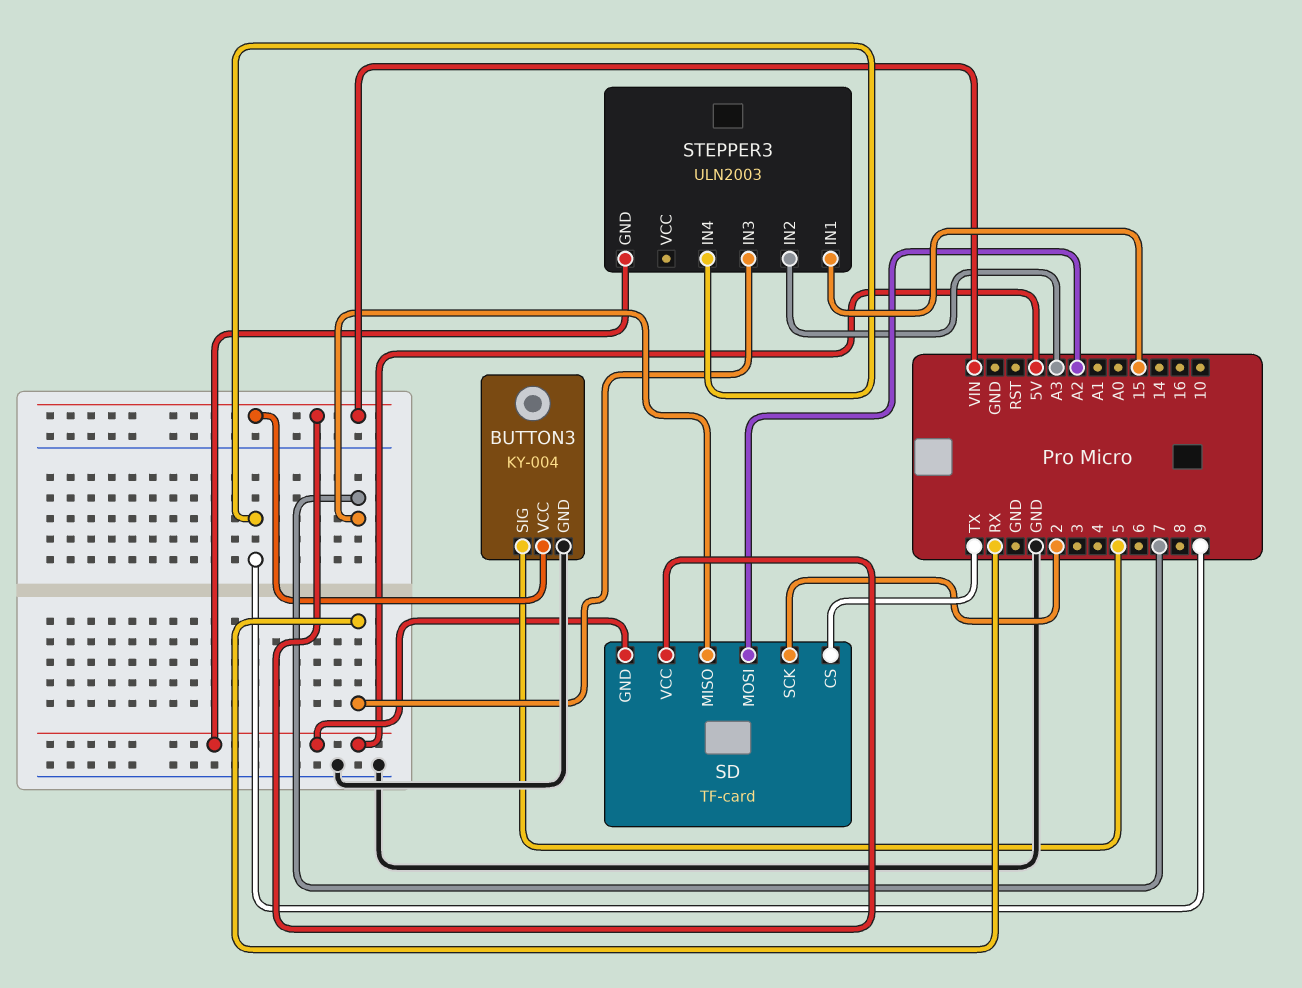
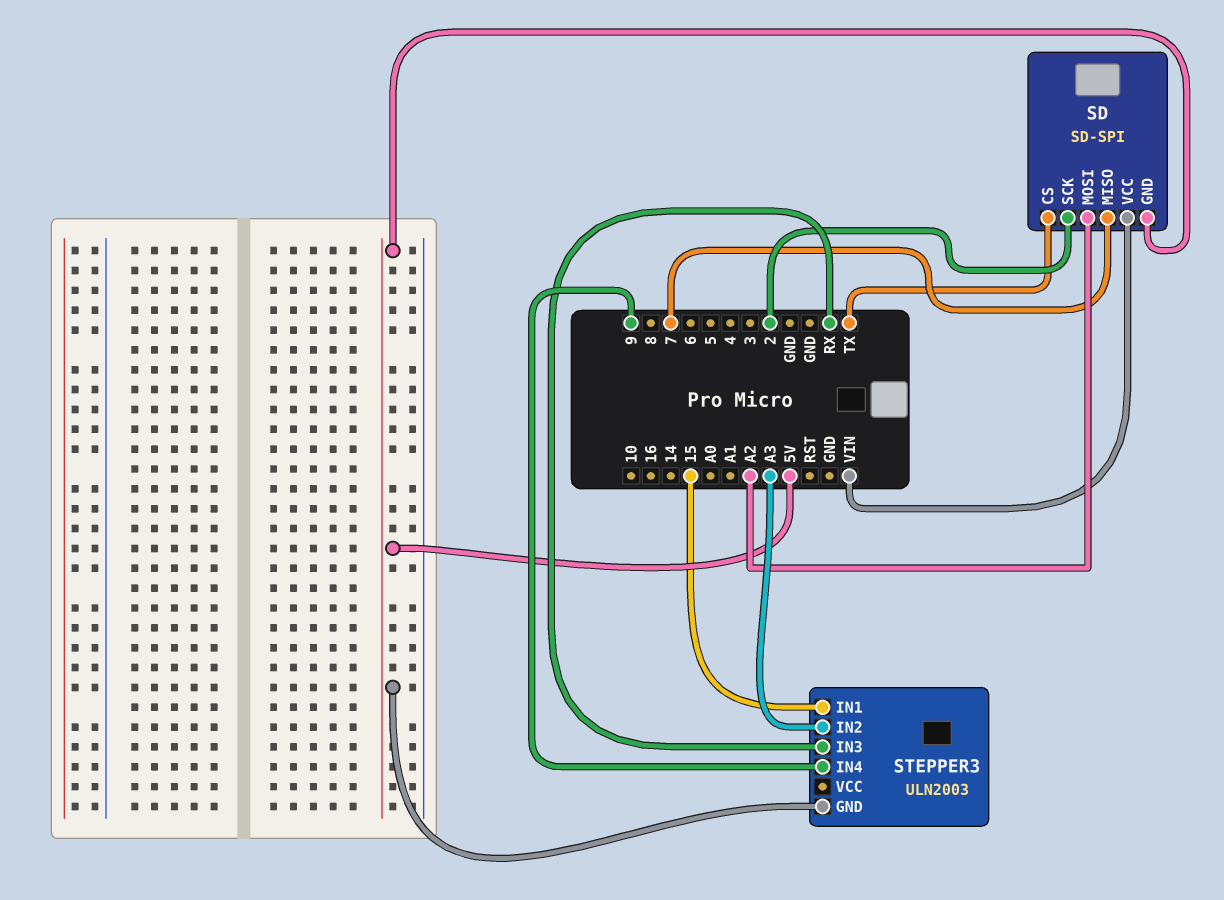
BUTTON3: KY-004 -> none
BUTTON3 pin GND: GND -> none
BUTTON3 pin SIG: 5 -> none
BUTTON3 pin VCC: VIN -> none
SD: TF-card -> SD-SPI

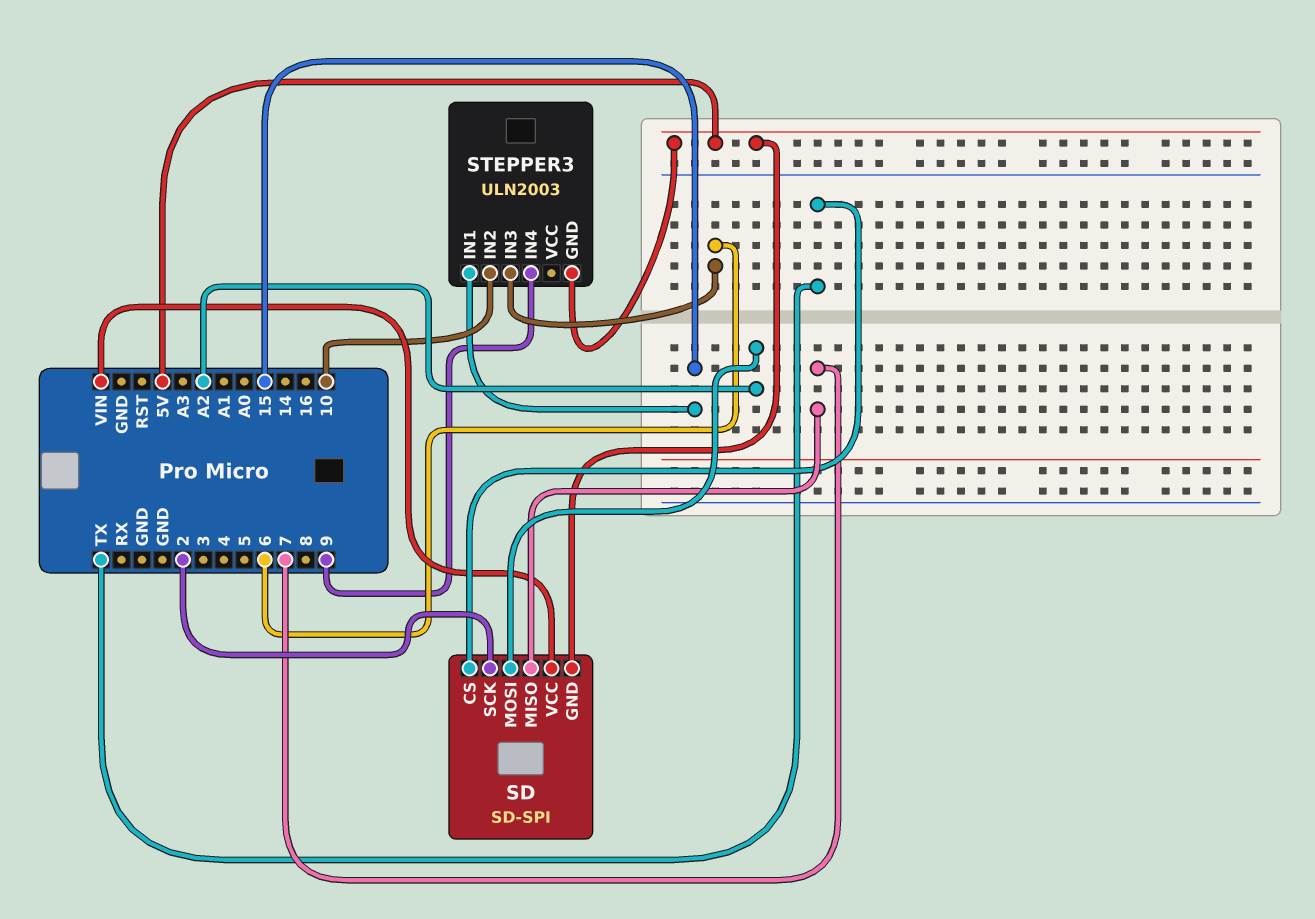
STEPPER3 pin IN2: A3 -> 10
STEPPER3 pin IN3: RX -> 6

